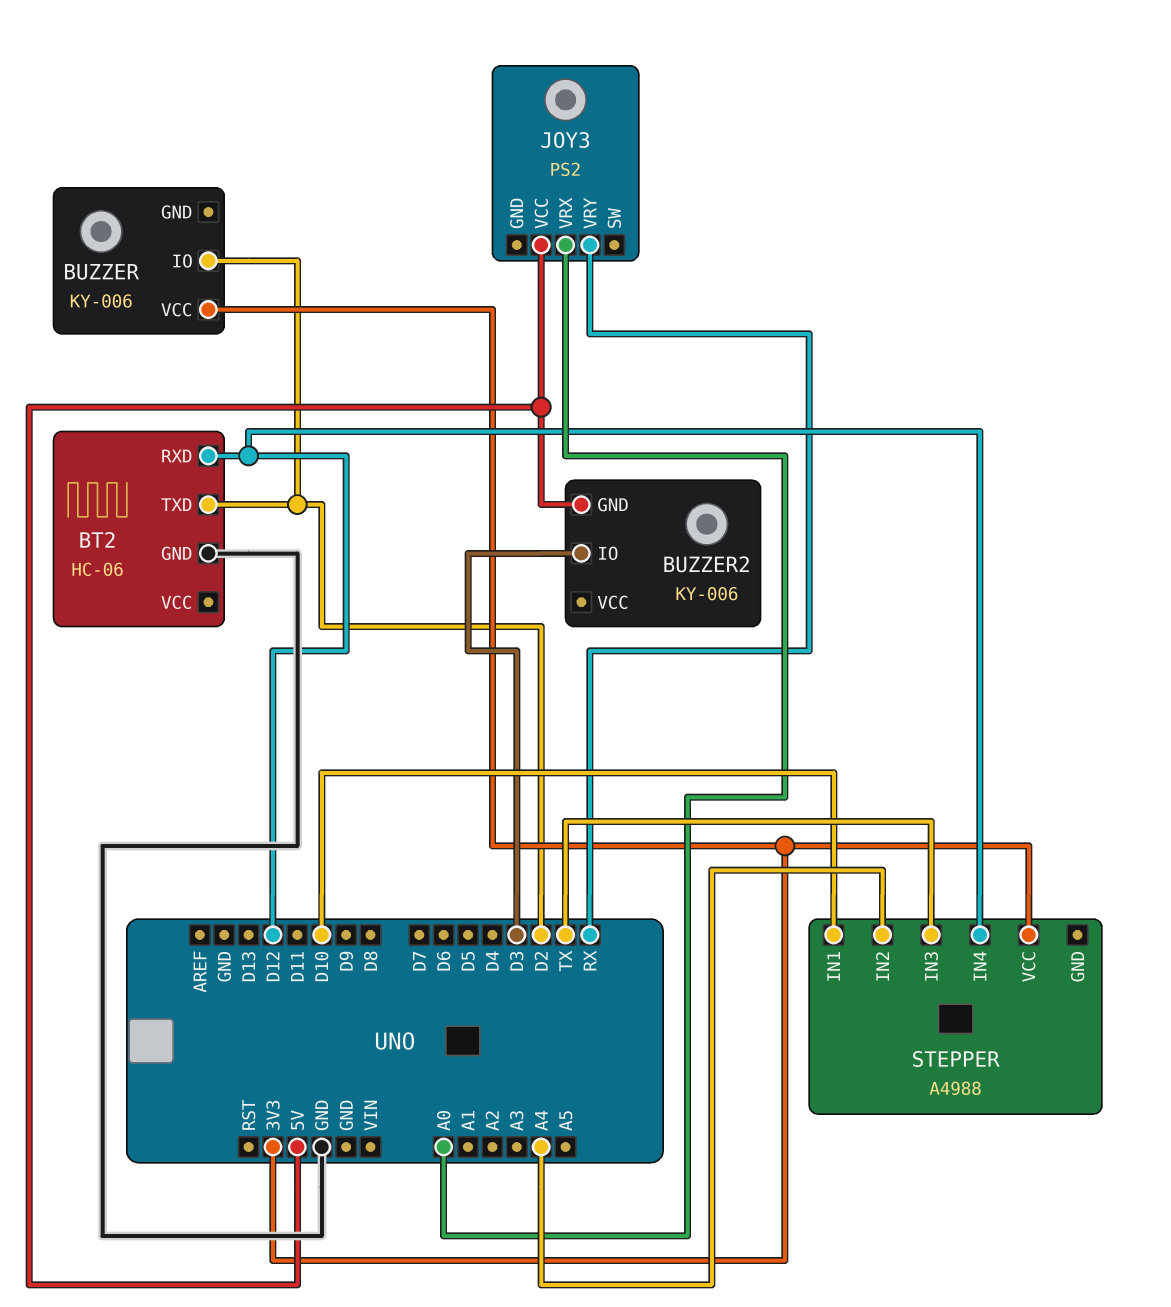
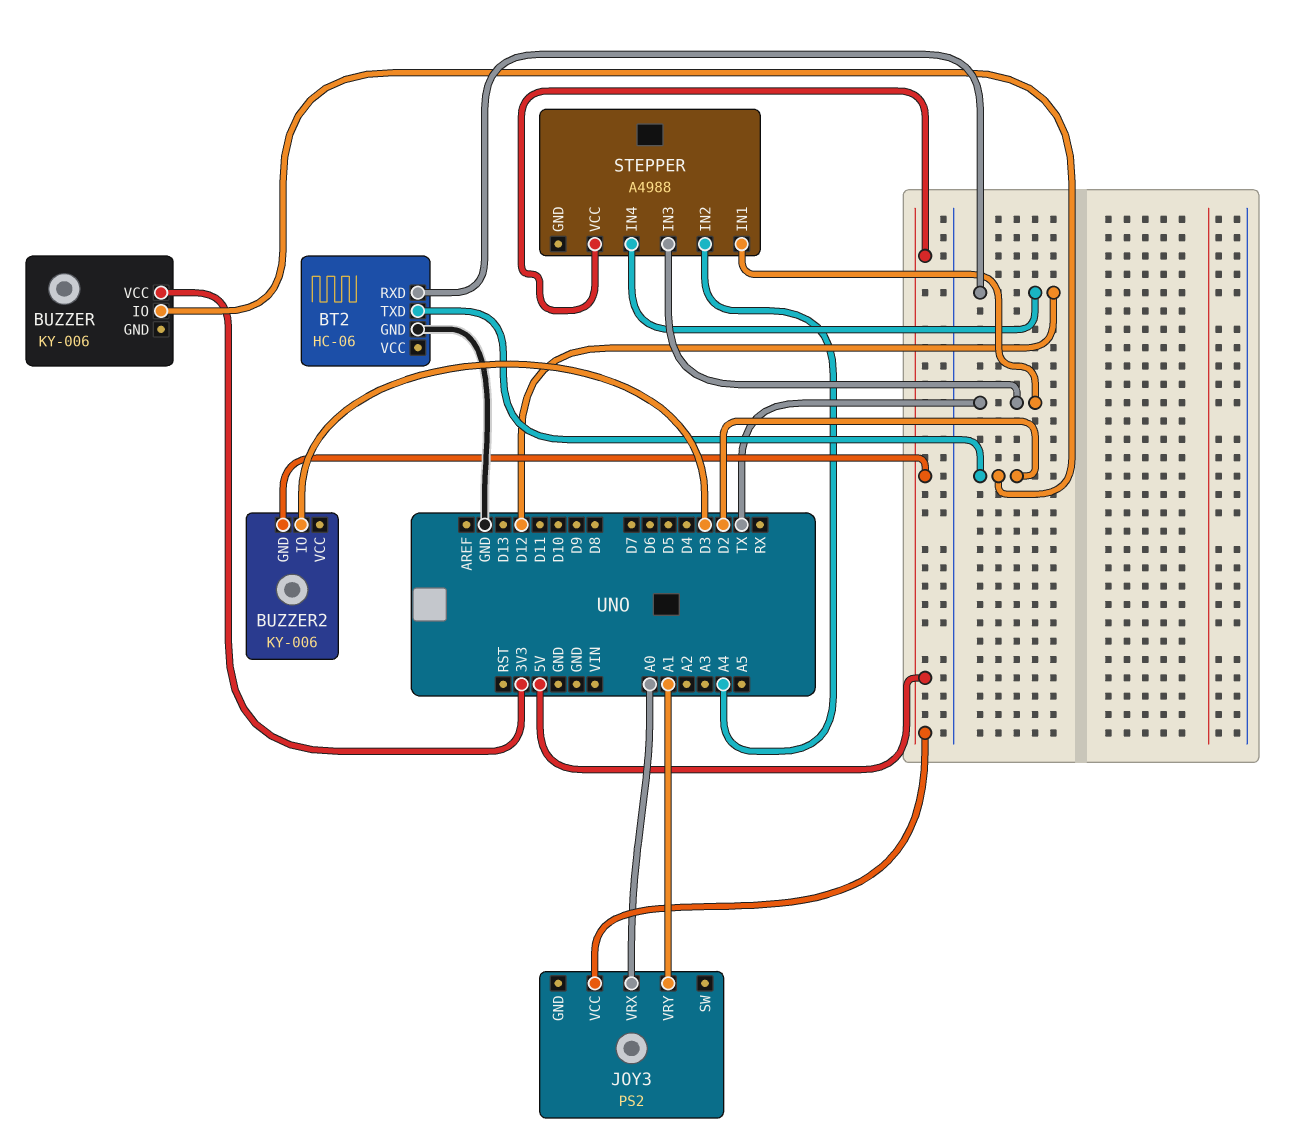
JOY3 pin VRY: RX -> A1
STEPPER pin IN1: D10 -> TX
STEPPER pin VCC: 3V3 -> 5V

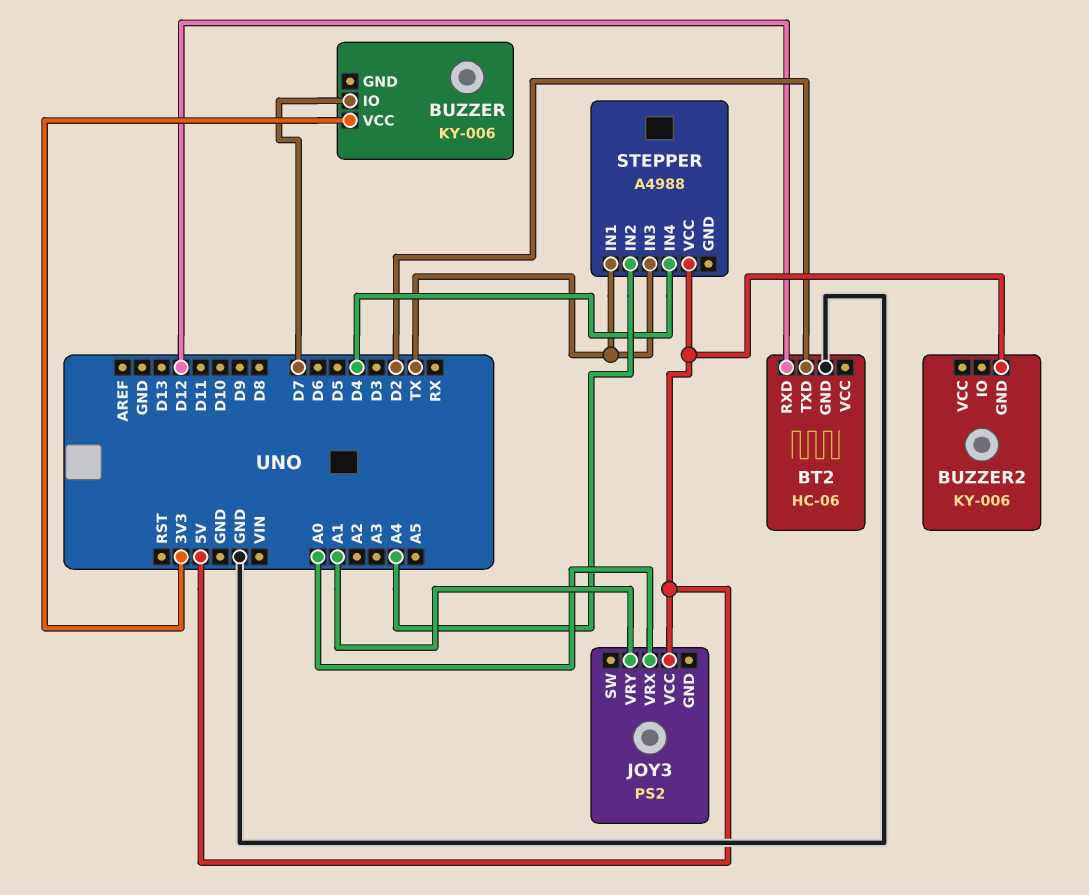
BUZZER pin IO: D2 -> D7
BUZZER2 pin IO: D3 -> none
STEPPER pin IN4: D12 -> D4

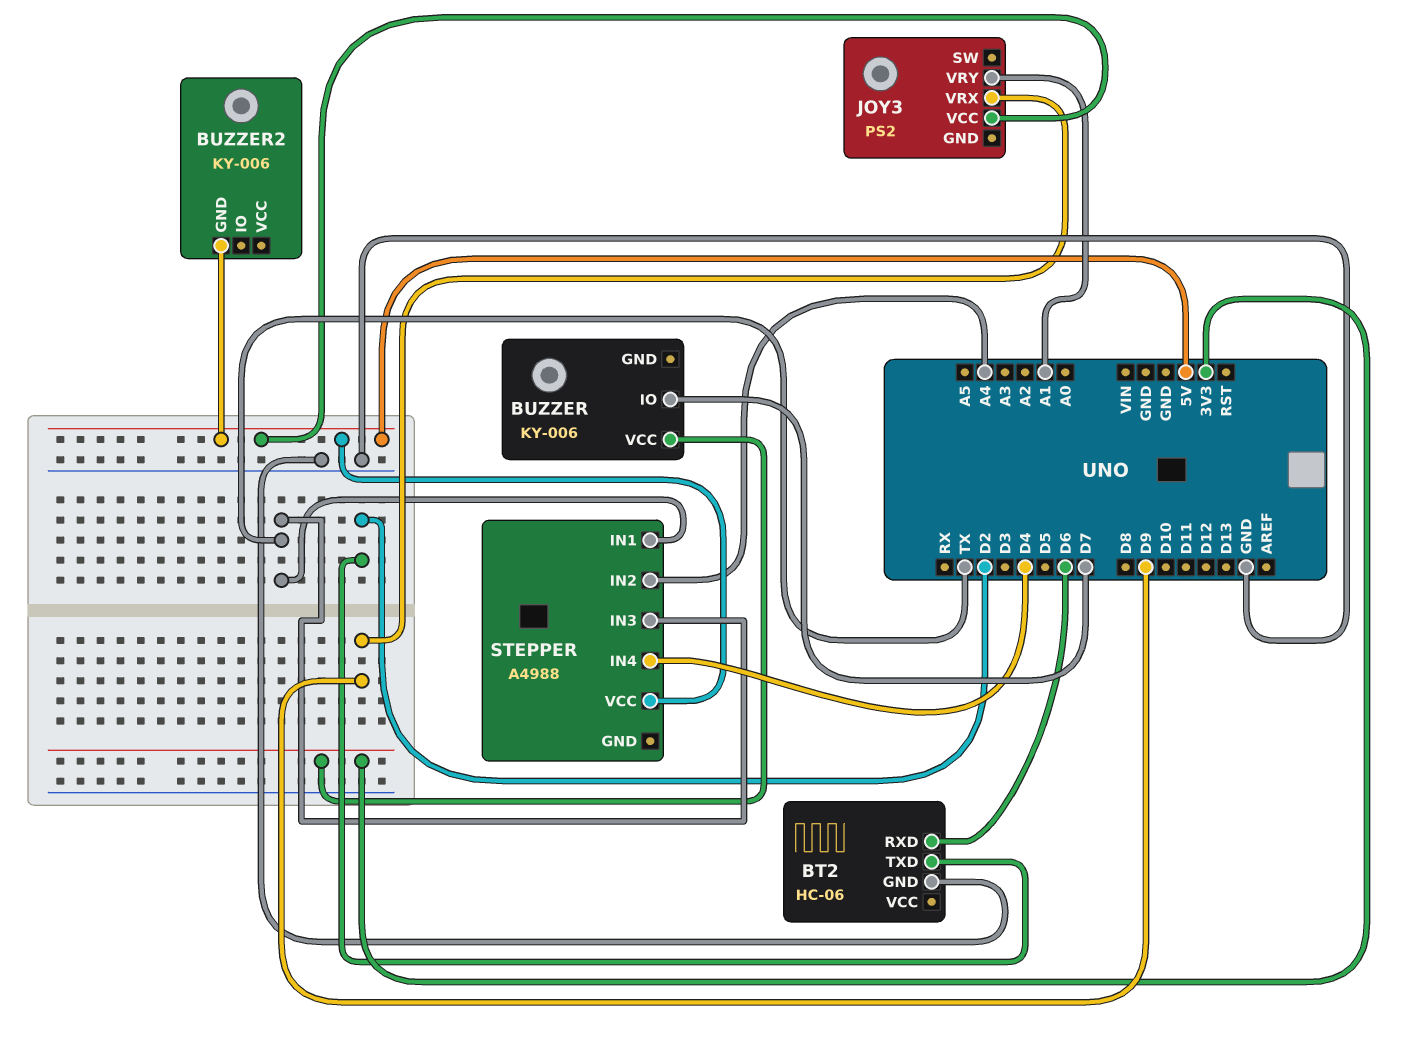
BT2 pin RXD: D12 -> D6
JOY3 pin VRX: A0 -> D9

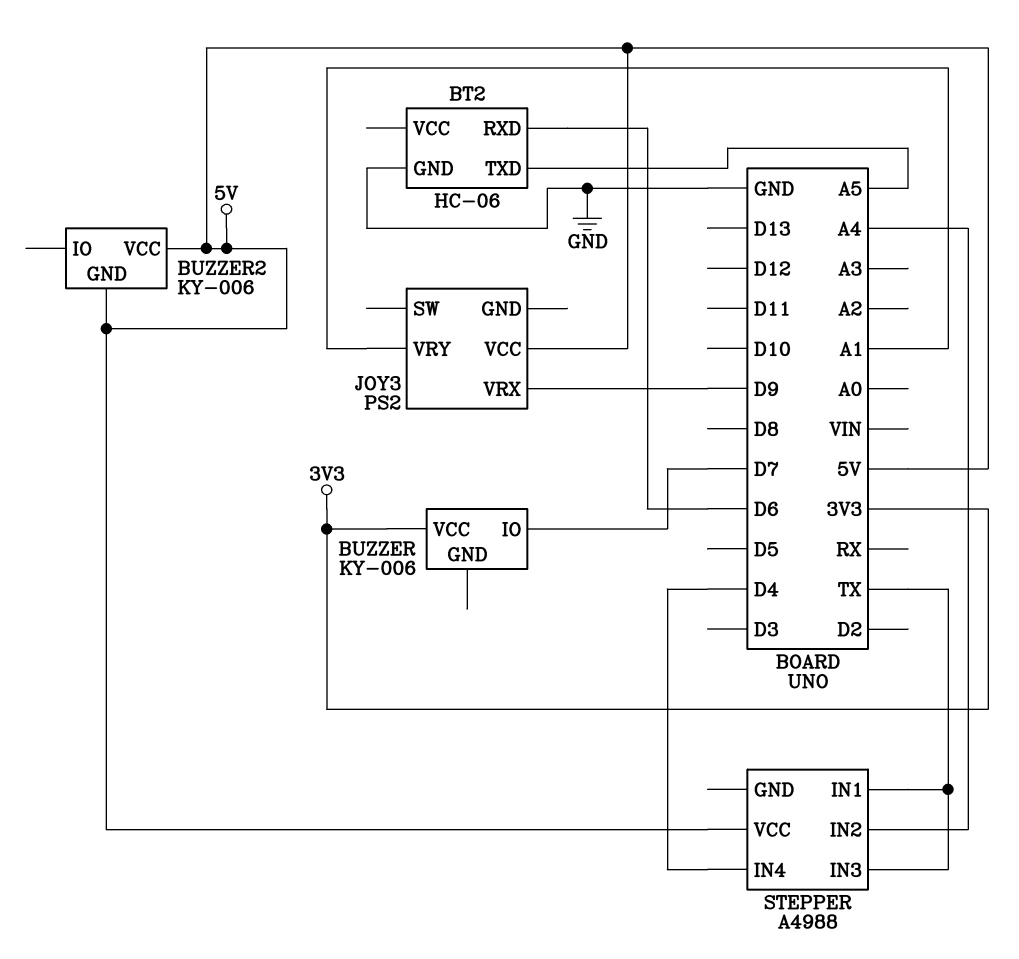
BT2 pin TXD: D2 -> A5
BUZZER2 pin VCC: none -> 5V

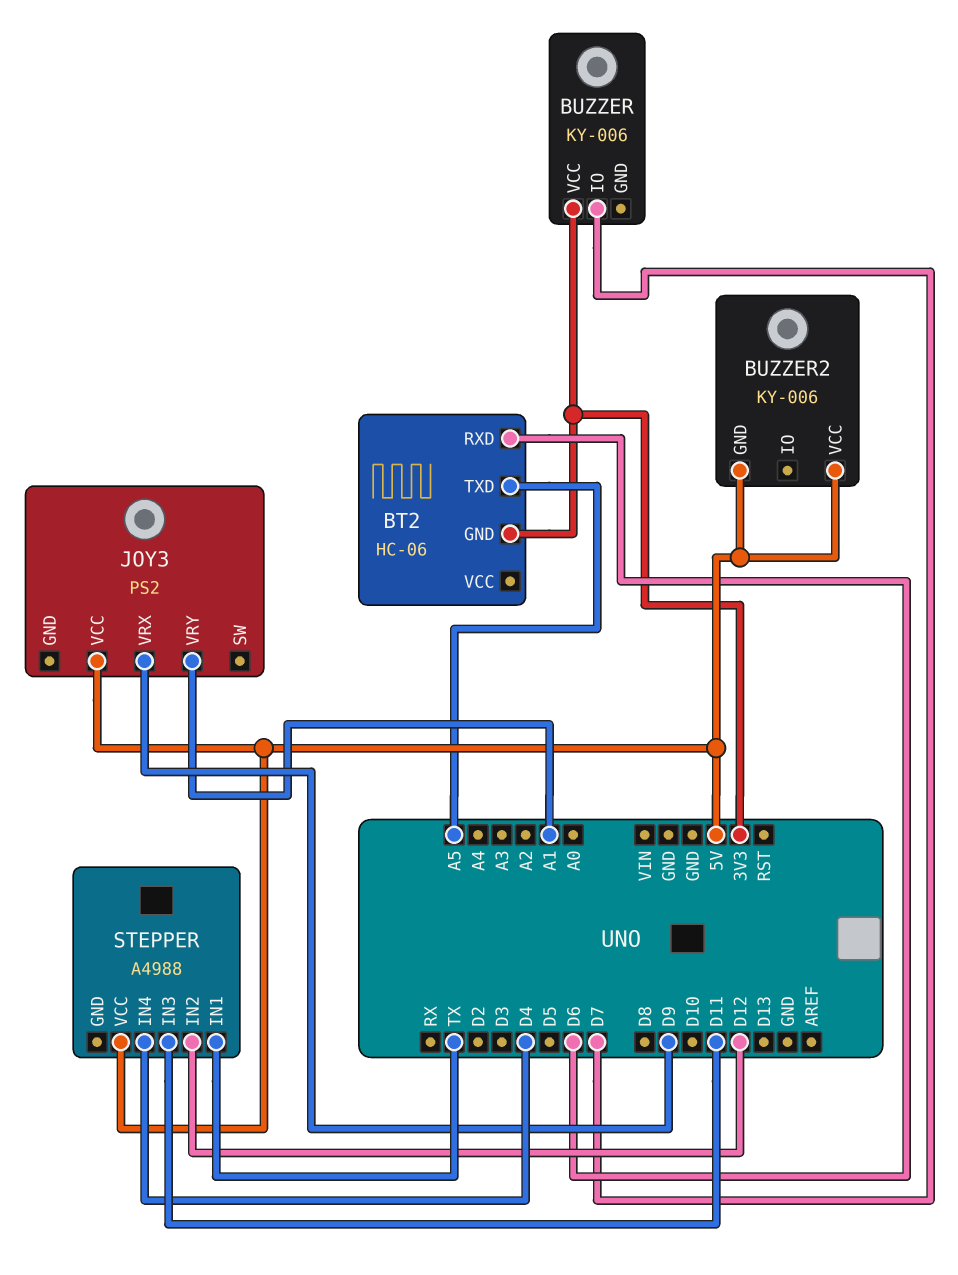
BT2 pin GND: GND -> 3V3
STEPPER pin IN2: A4 -> D12
STEPPER pin IN3: TX -> D11

